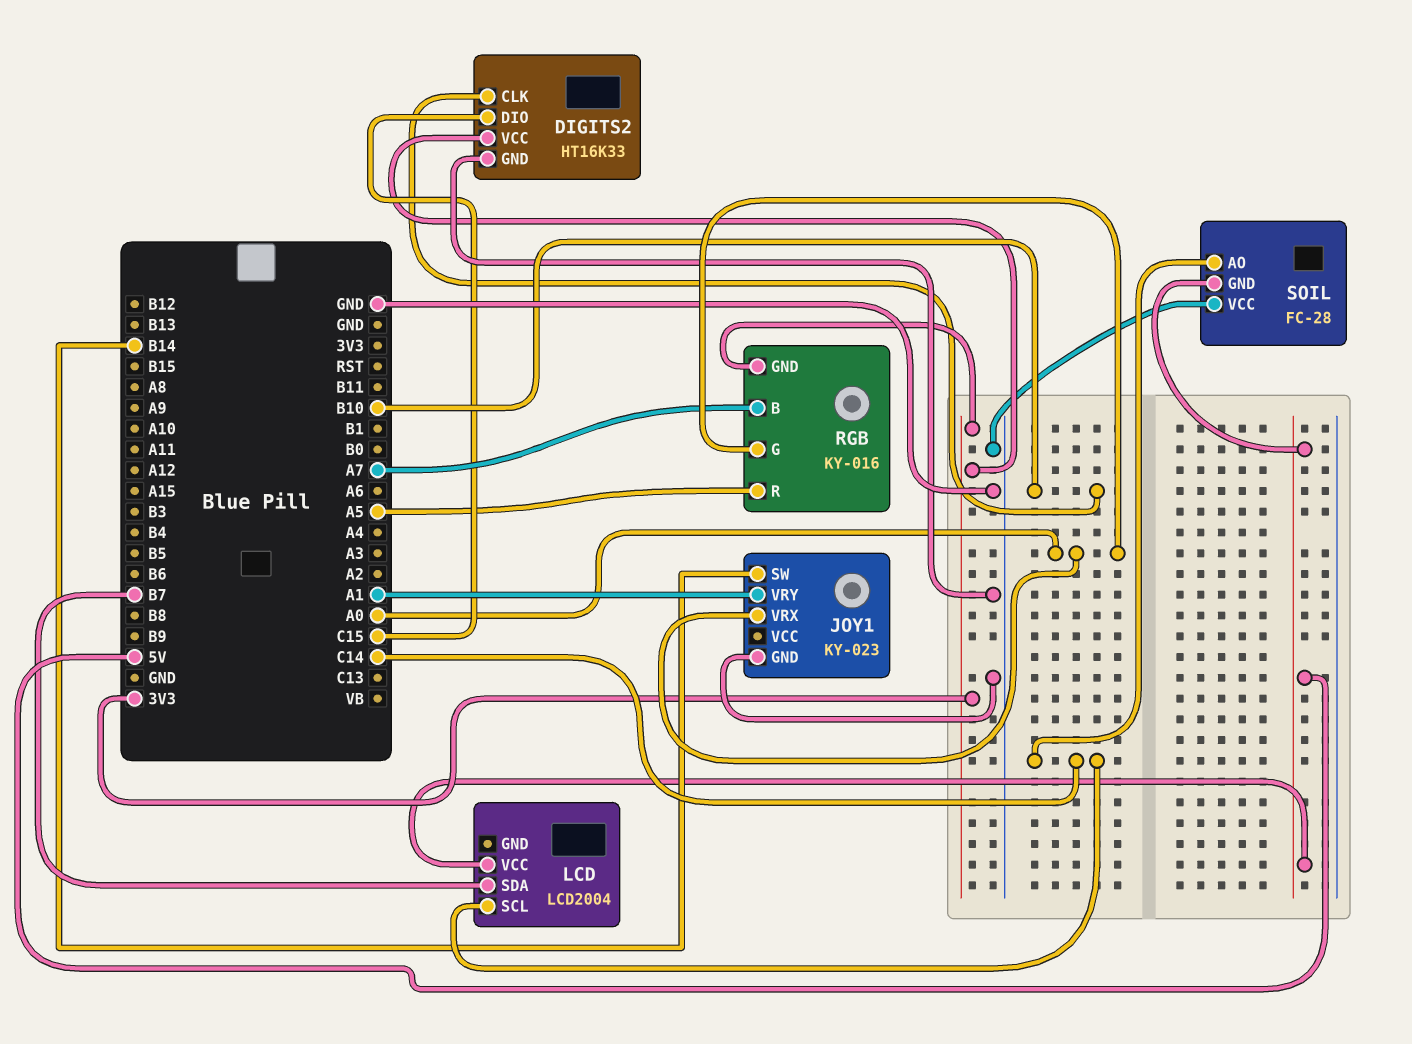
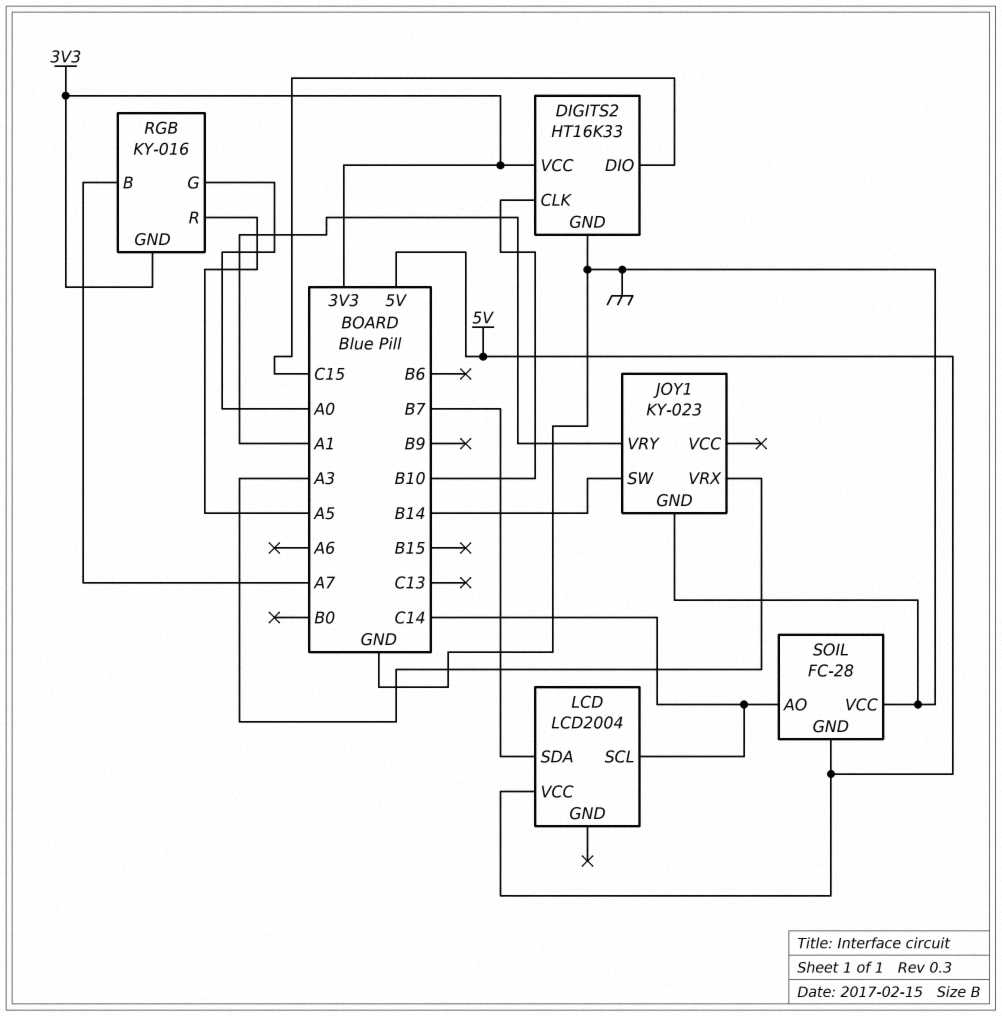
JOY1 pin VRX: A0 -> A3

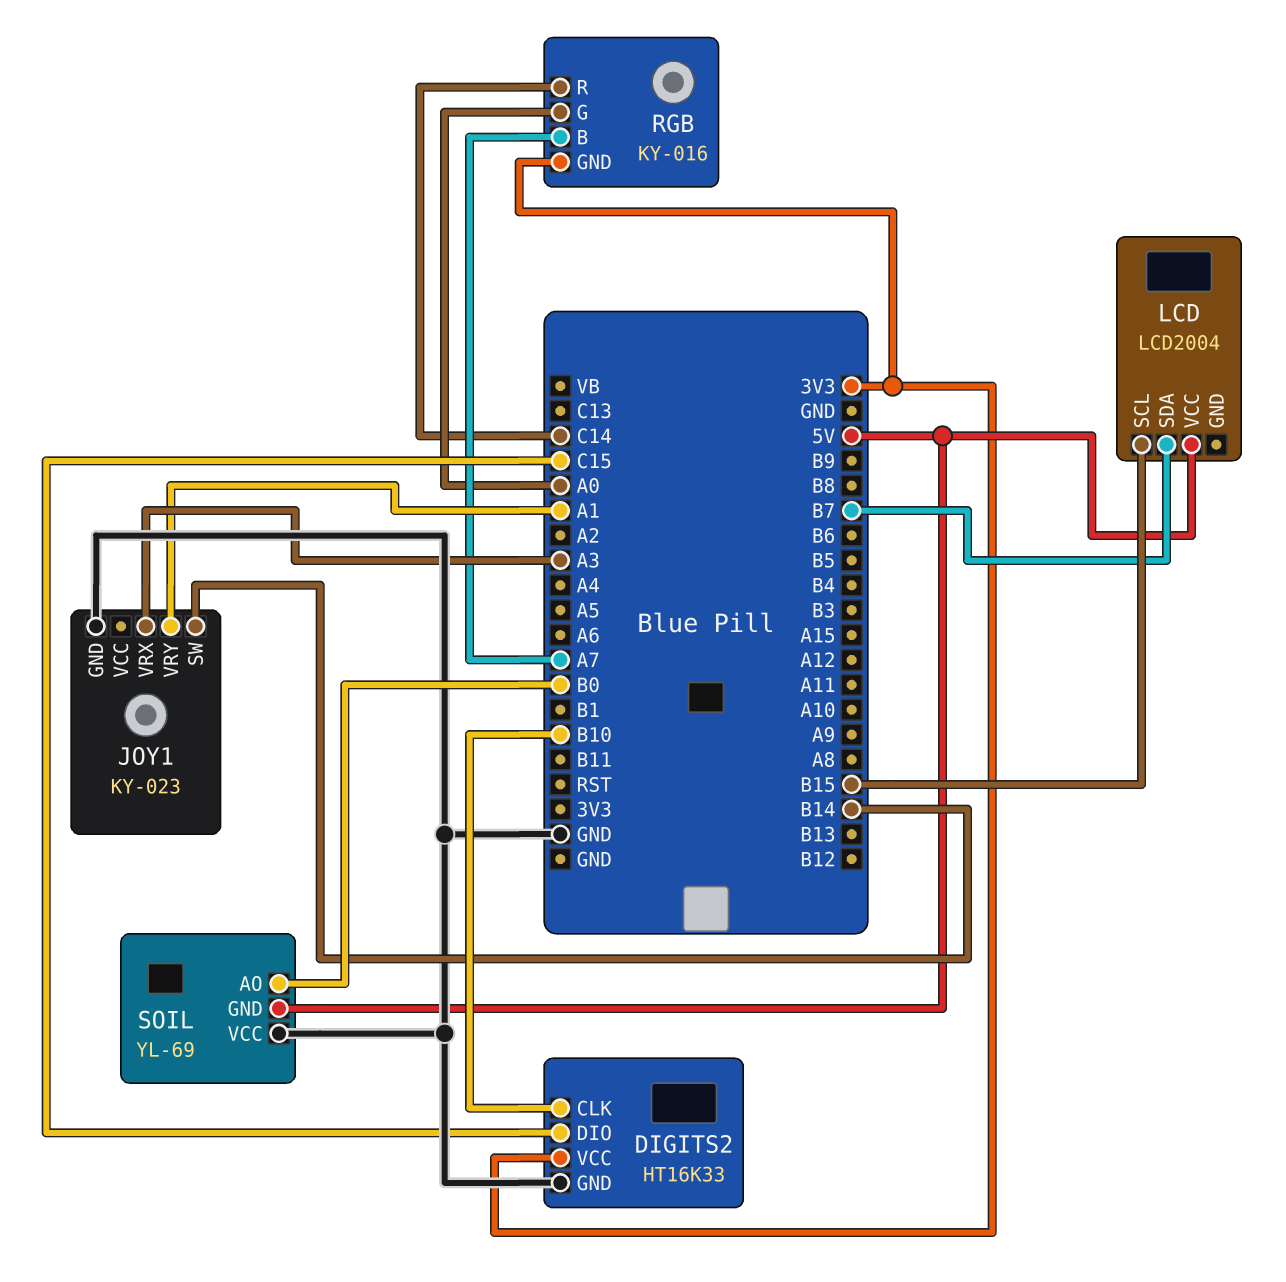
LCD pin SCL: C14 -> B15
RGB pin R: A5 -> C14
SOIL: FC-28 -> YL-69
SOIL pin AO: C14 -> B0

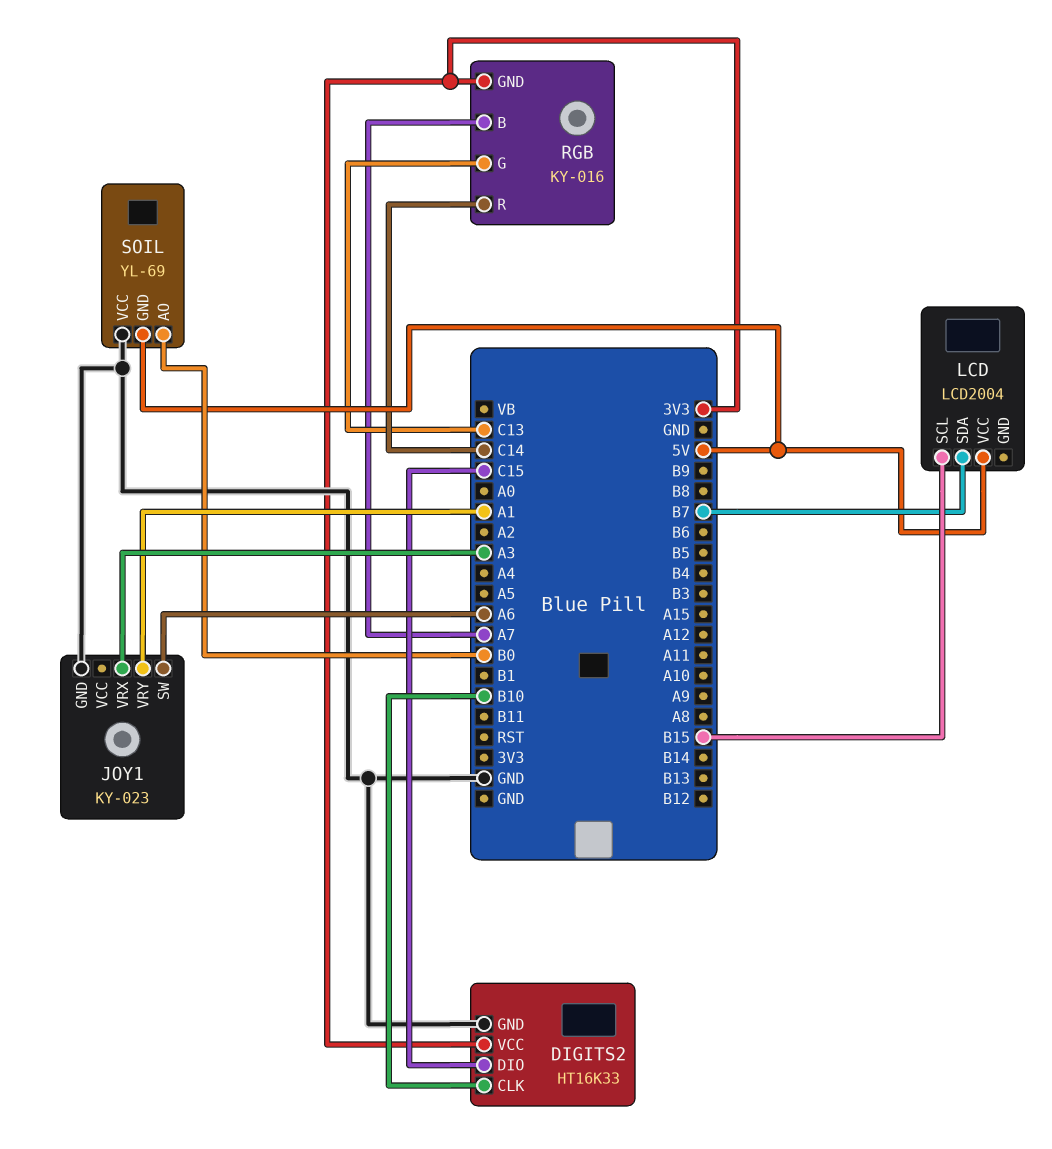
JOY1 pin SW: B14 -> A6
RGB pin G: A0 -> C13

